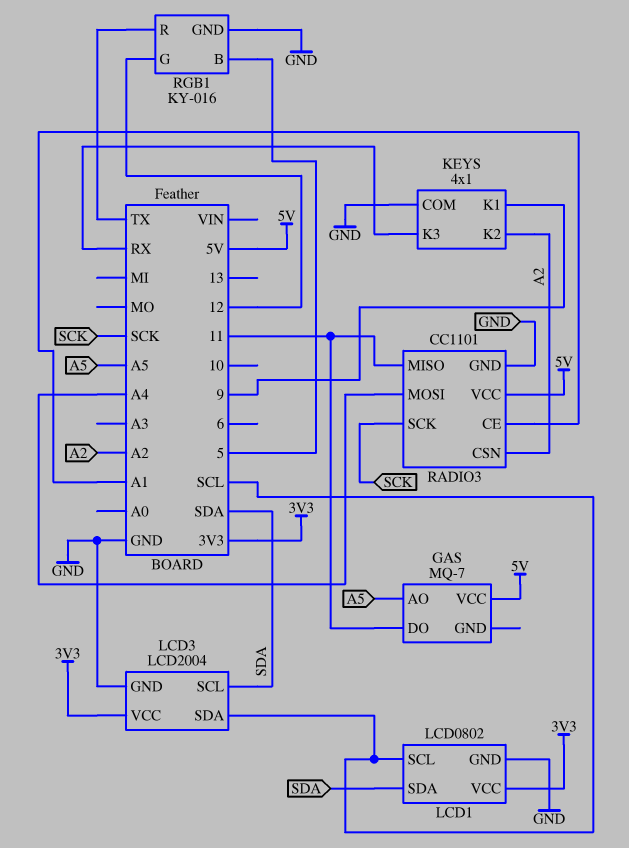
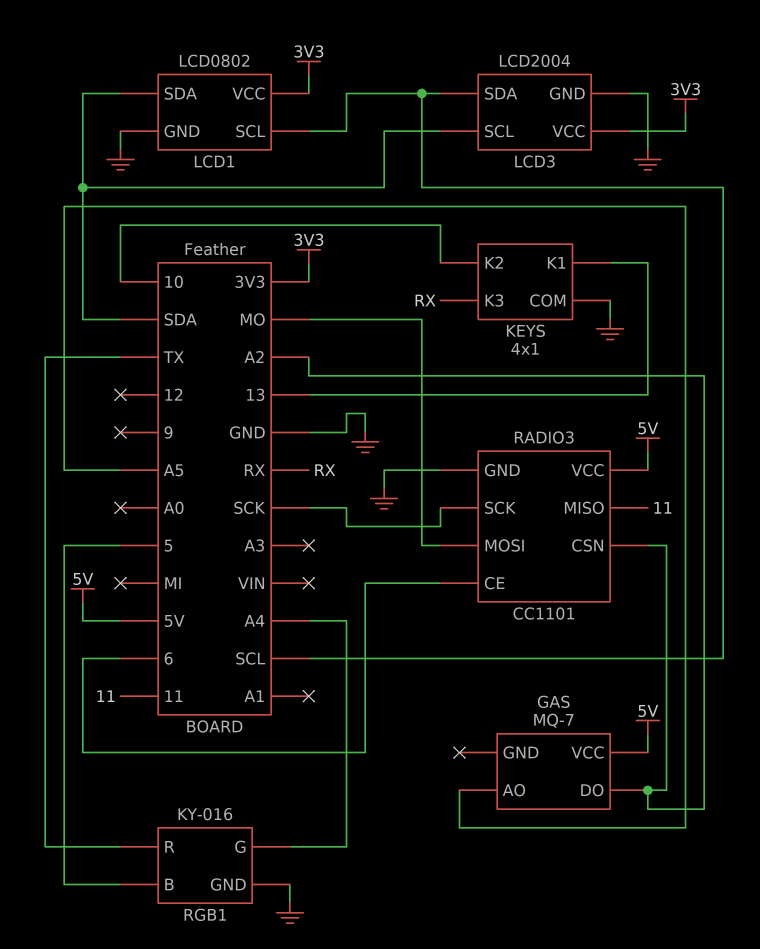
GAS pin DO: 11 -> A2
KEYS pin K1: 9 -> 13
KEYS pin K2: A2 -> 10
RADIO3 pin CE: A1 -> 6
RADIO3 pin MOSI: A4 -> MO
RGB1 pin G: 12 -> A4

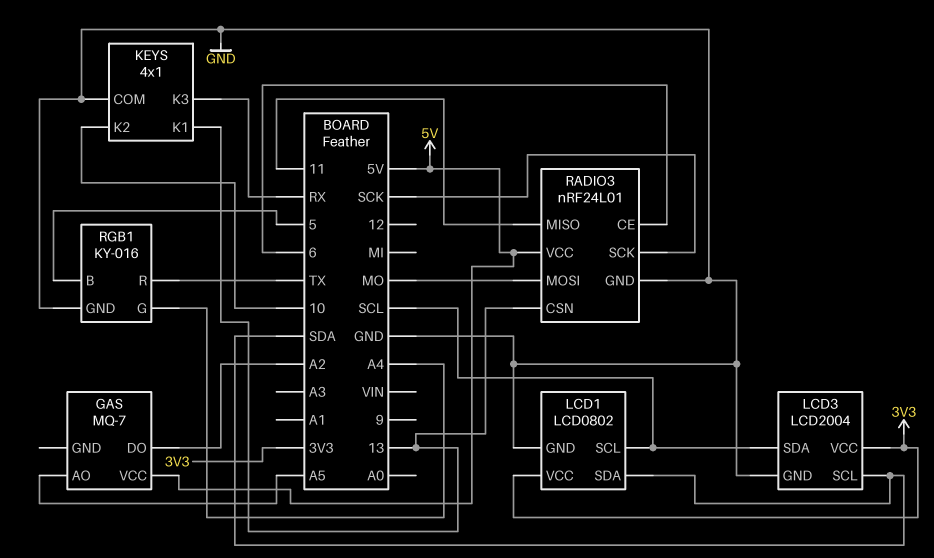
RADIO3: CC1101 -> nRF24L01
RADIO3 pin CSN: A2 -> 13

